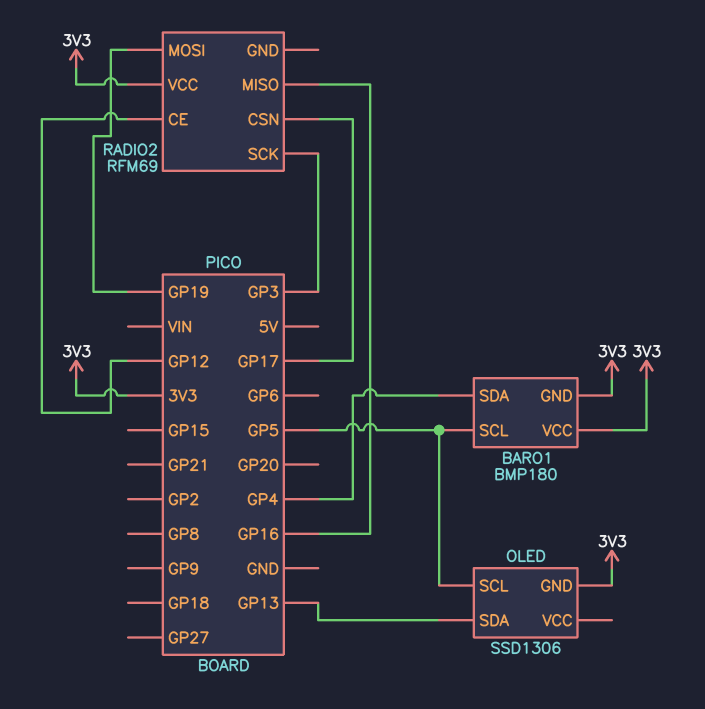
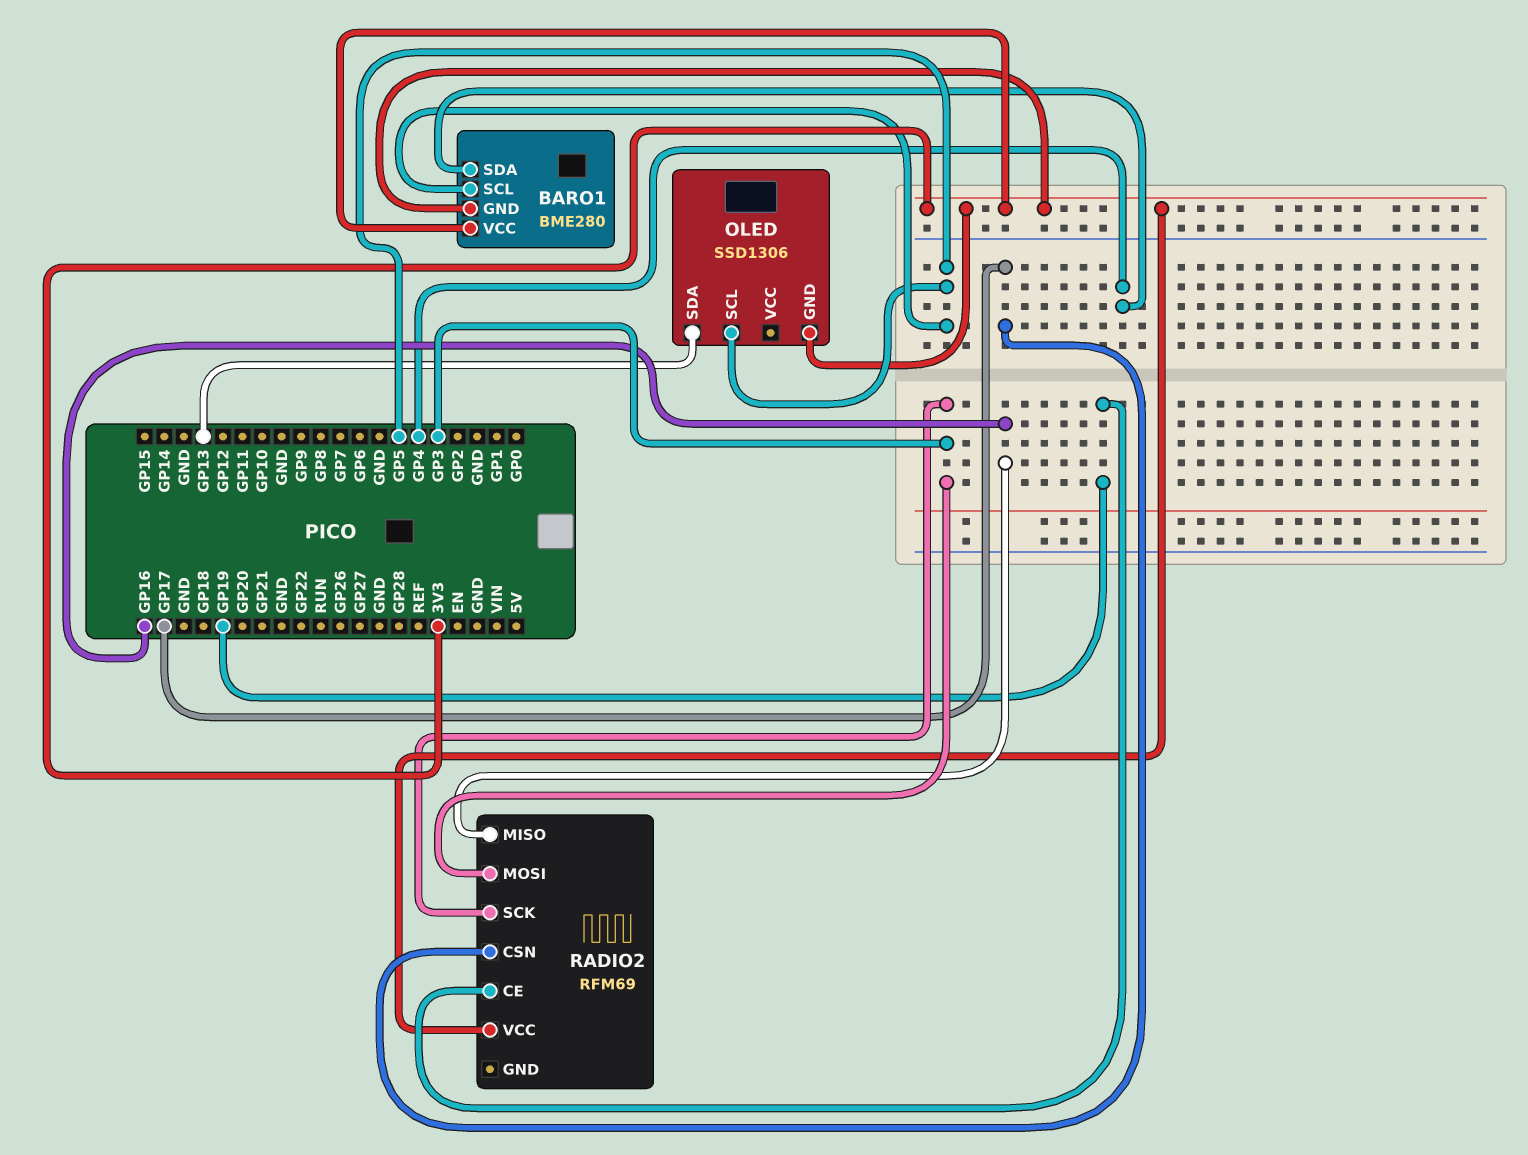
BARO1: BMP180 -> BME280
RADIO2 pin CE: GP12 -> GP19
RADIO2 pin MOSI: GP19 -> GP3

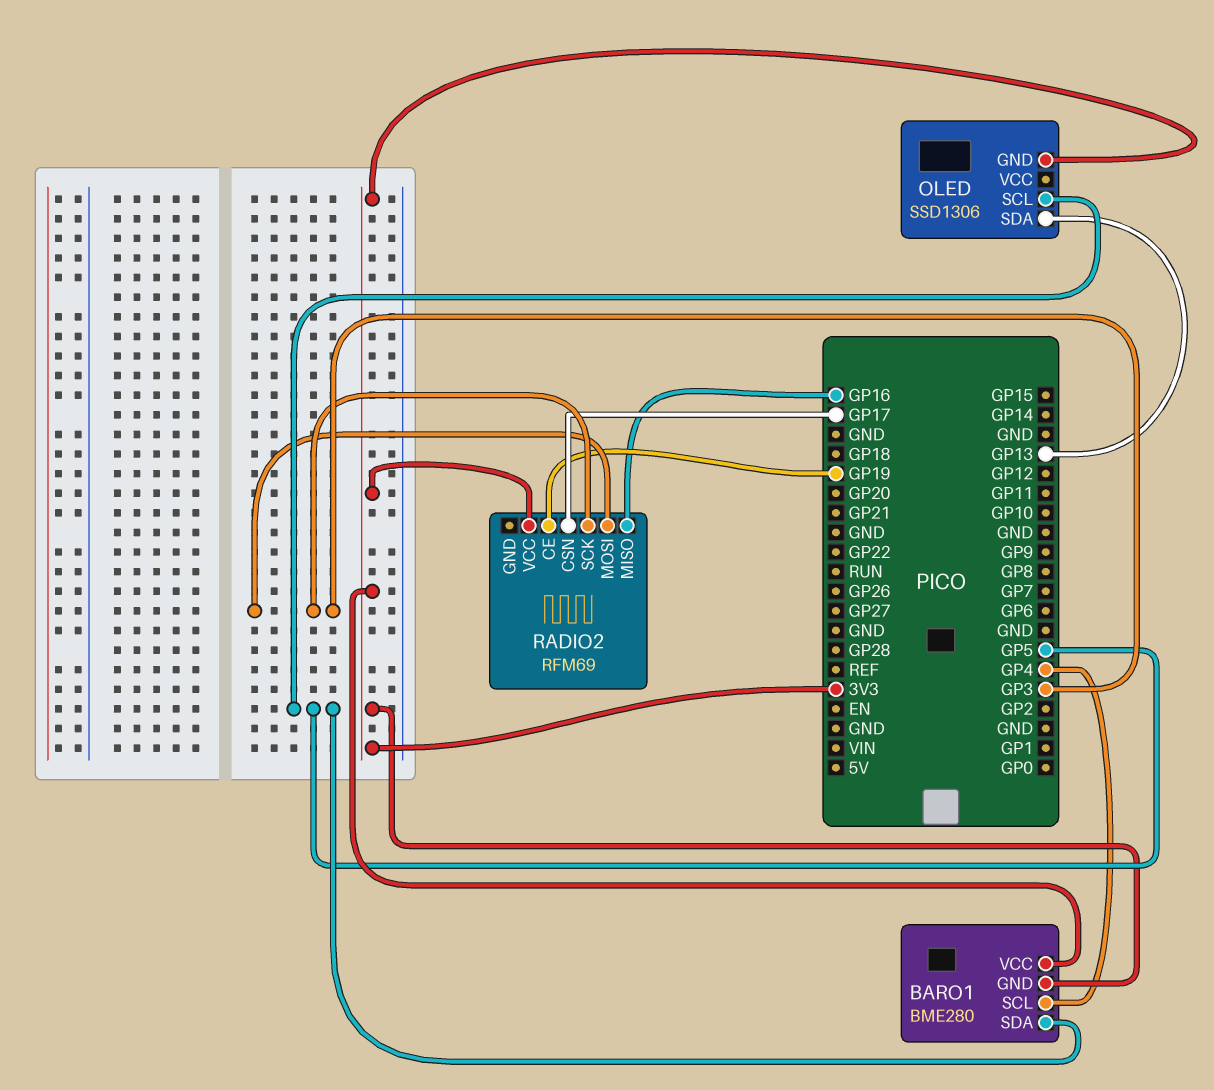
BARO1 pin SCL: GP5 -> GP4
BARO1 pin SDA: GP4 -> GP5

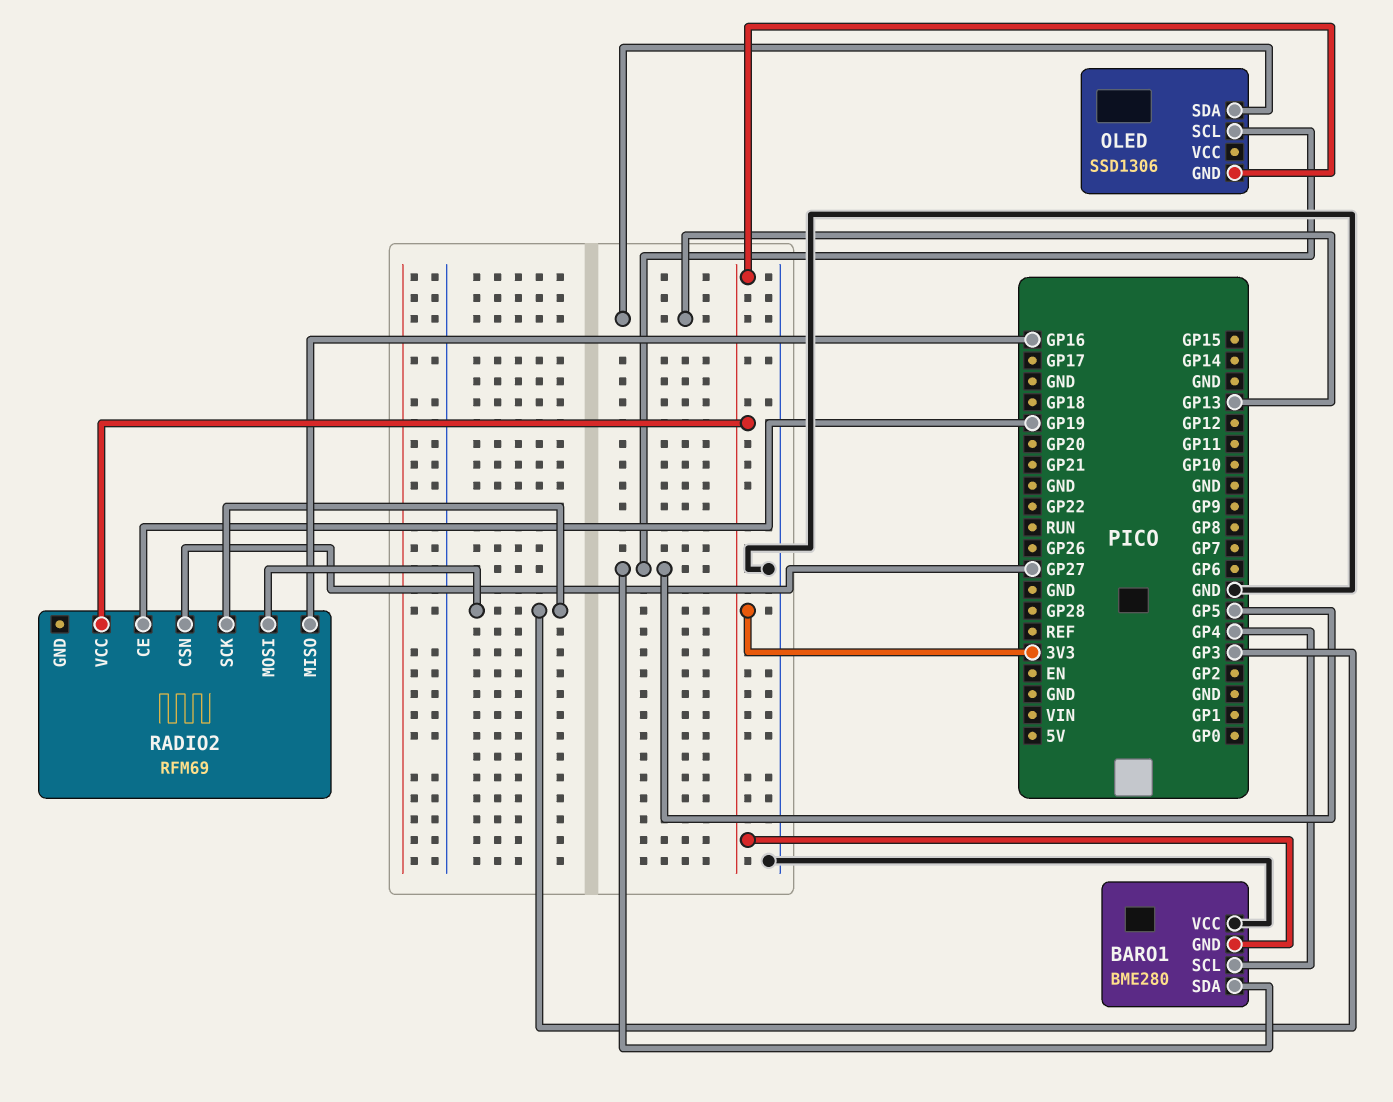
BARO1 pin VCC: 3V3 -> GND
RADIO2 pin CSN: GP17 -> GP27

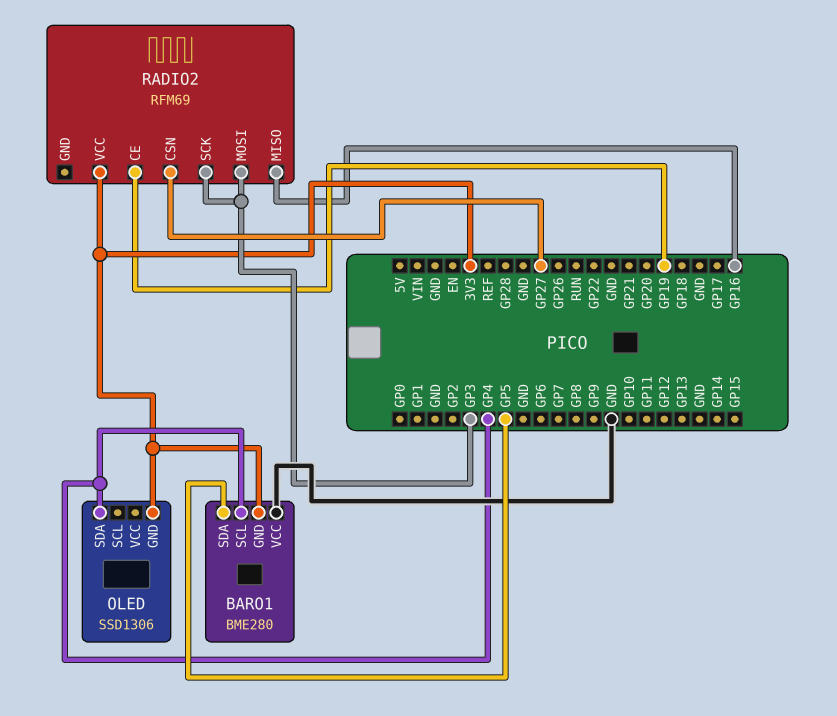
OLED pin SCL: GP5 -> none
OLED pin SDA: GP13 -> GP4

